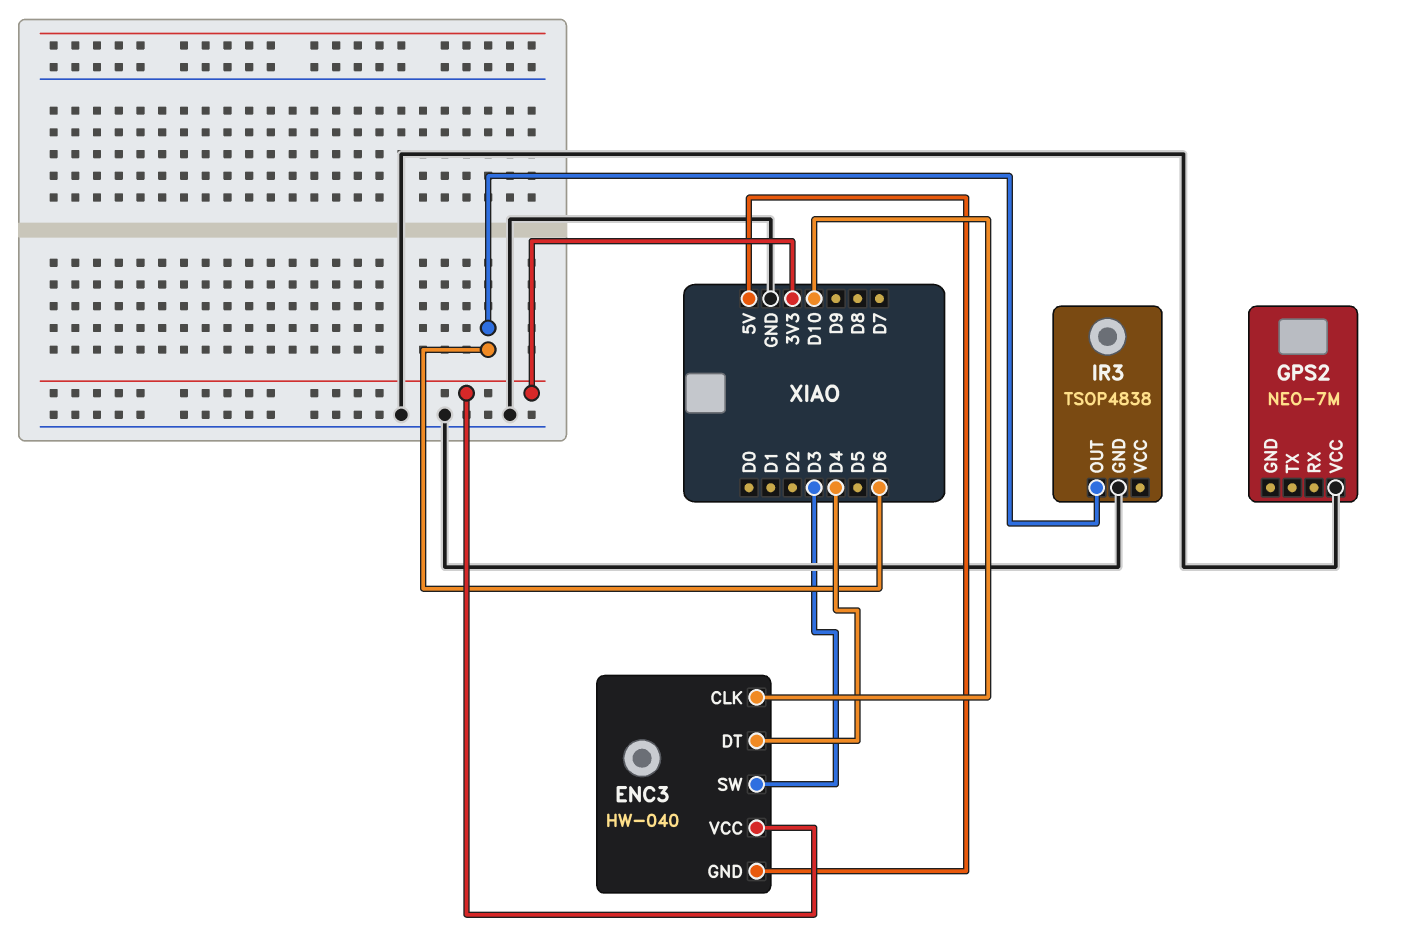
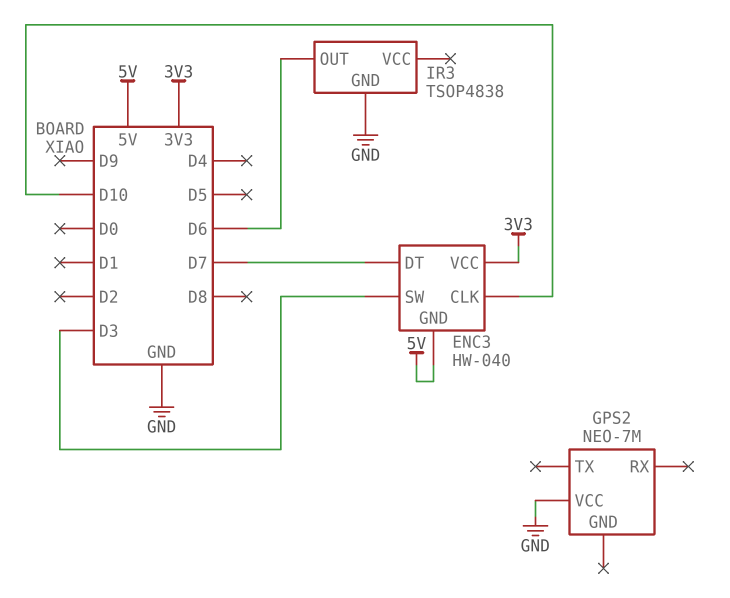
ENC3 pin DT: D4 -> D7

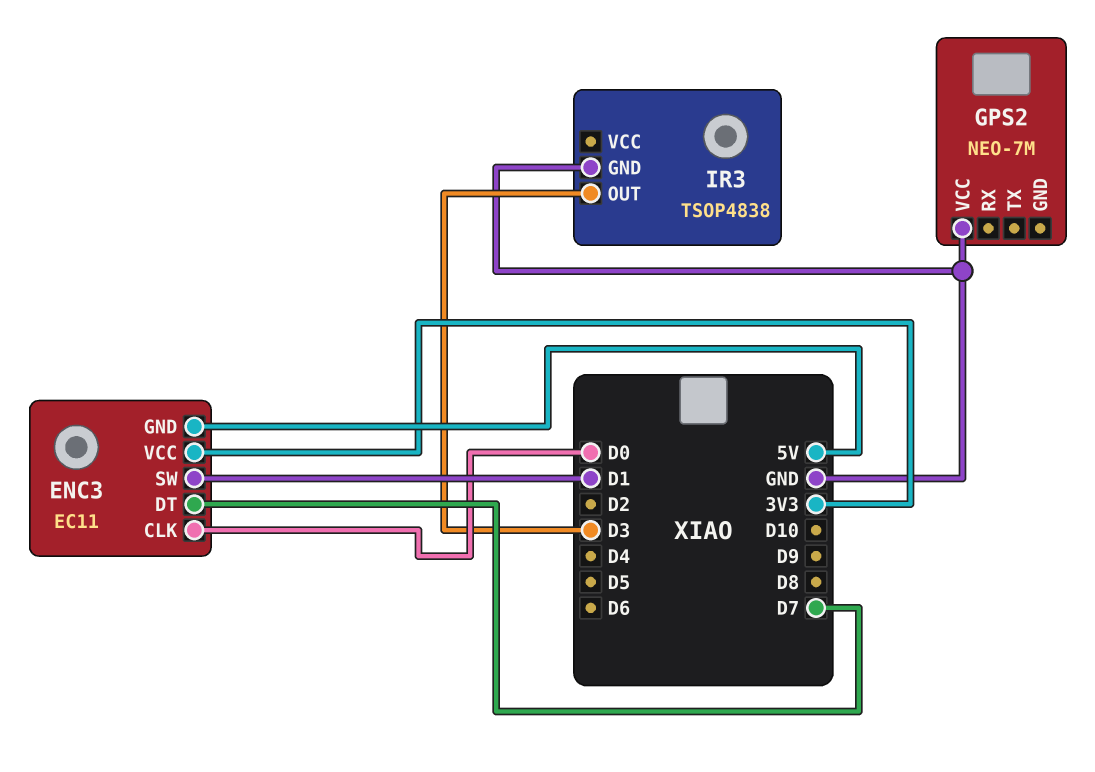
ENC3: HW-040 -> EC11
ENC3 pin CLK: D10 -> D0
ENC3 pin SW: D3 -> D1
IR3 pin OUT: D6 -> D3

